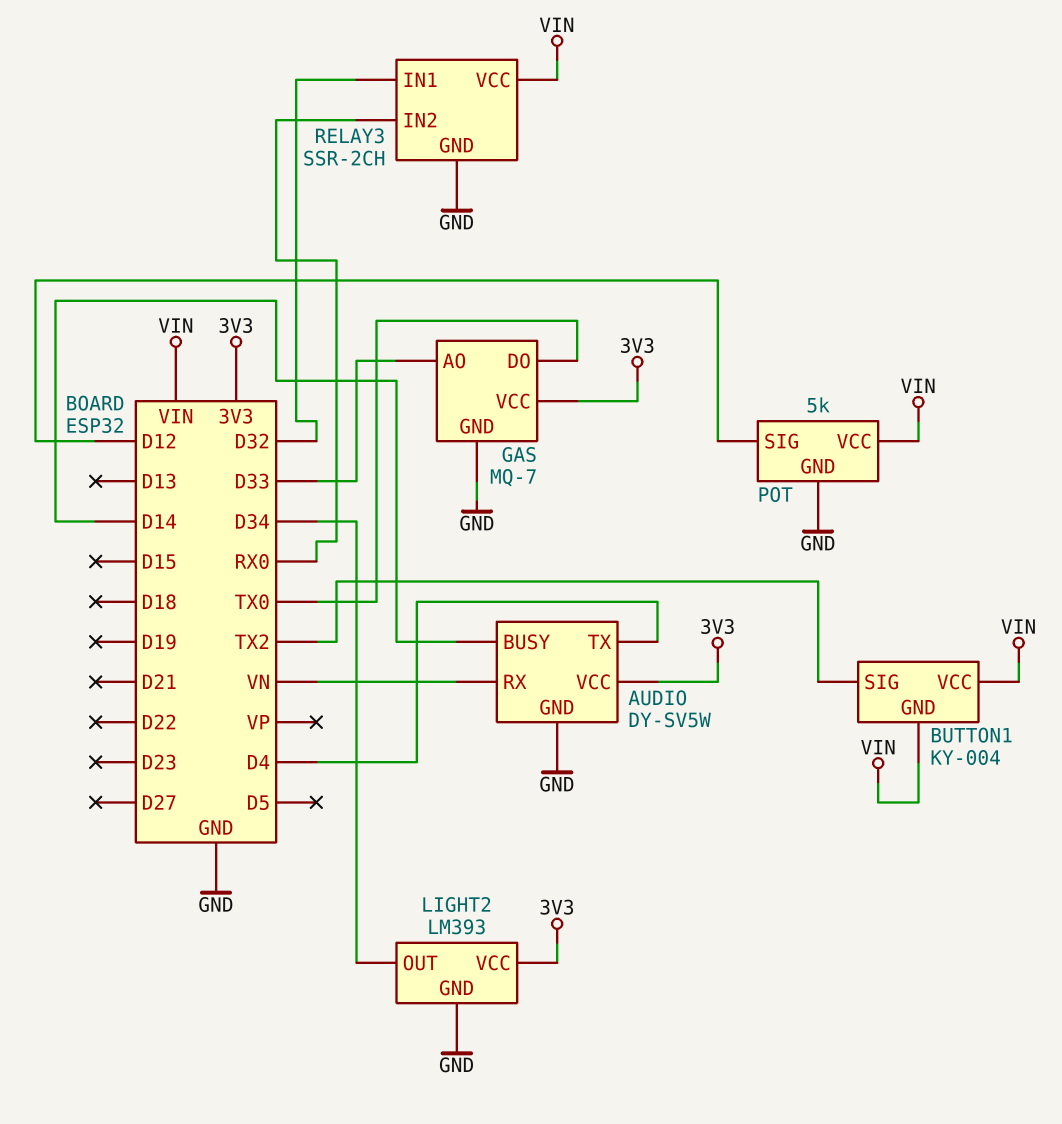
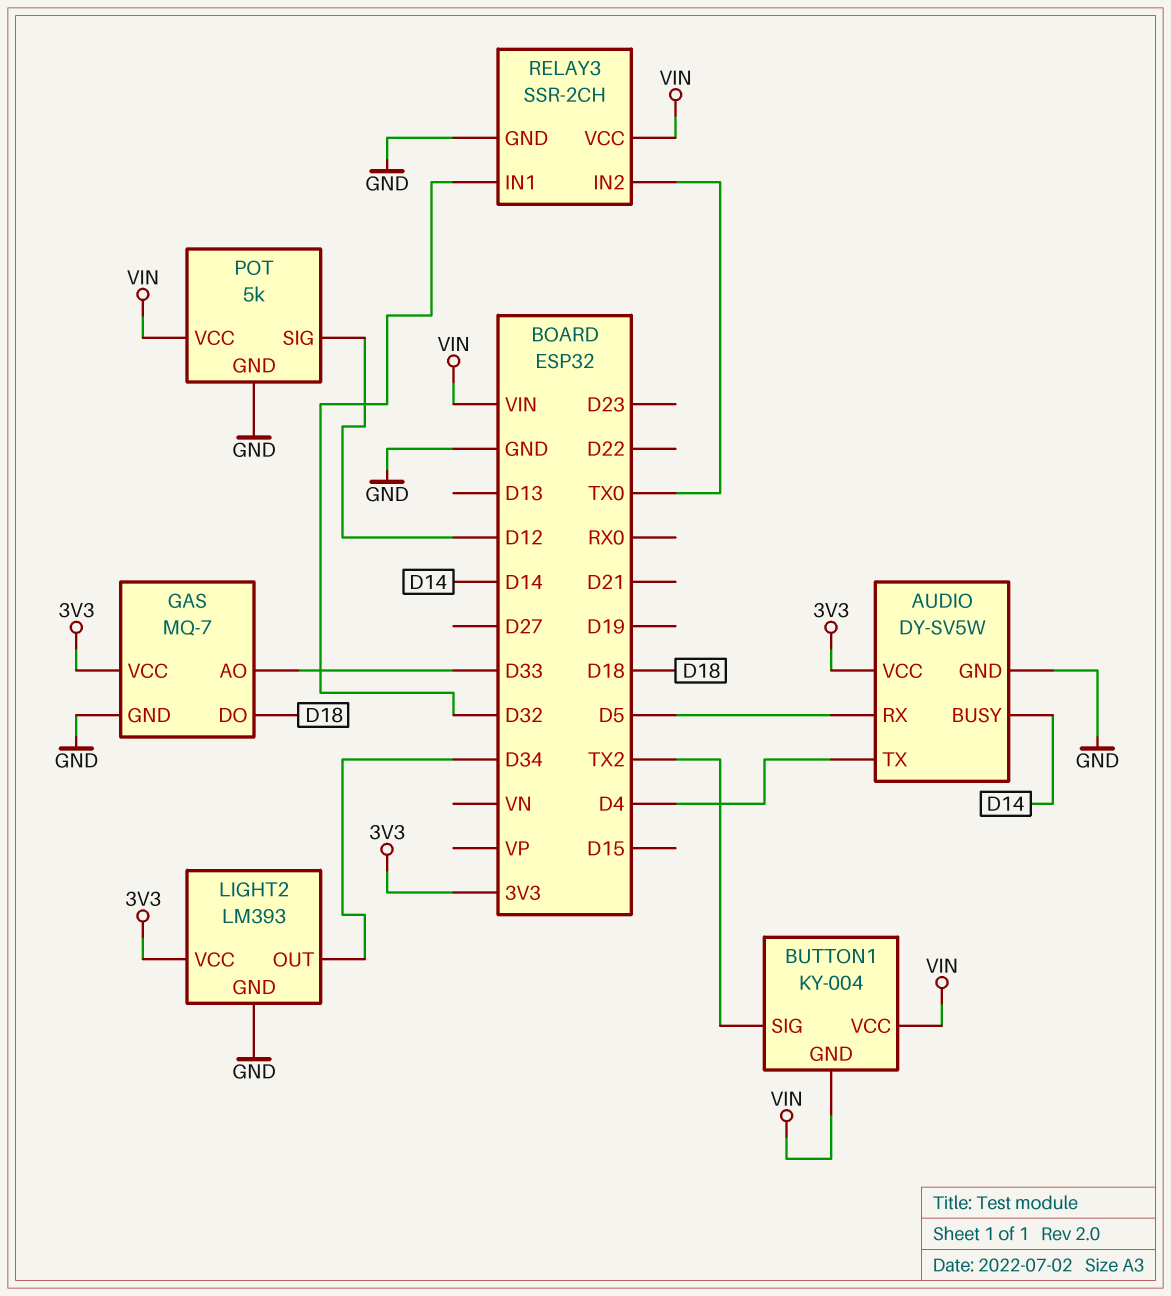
AUDIO pin RX: VN -> D5
GAS pin DO: TX0 -> D18
RELAY3 pin IN2: RX0 -> TX0

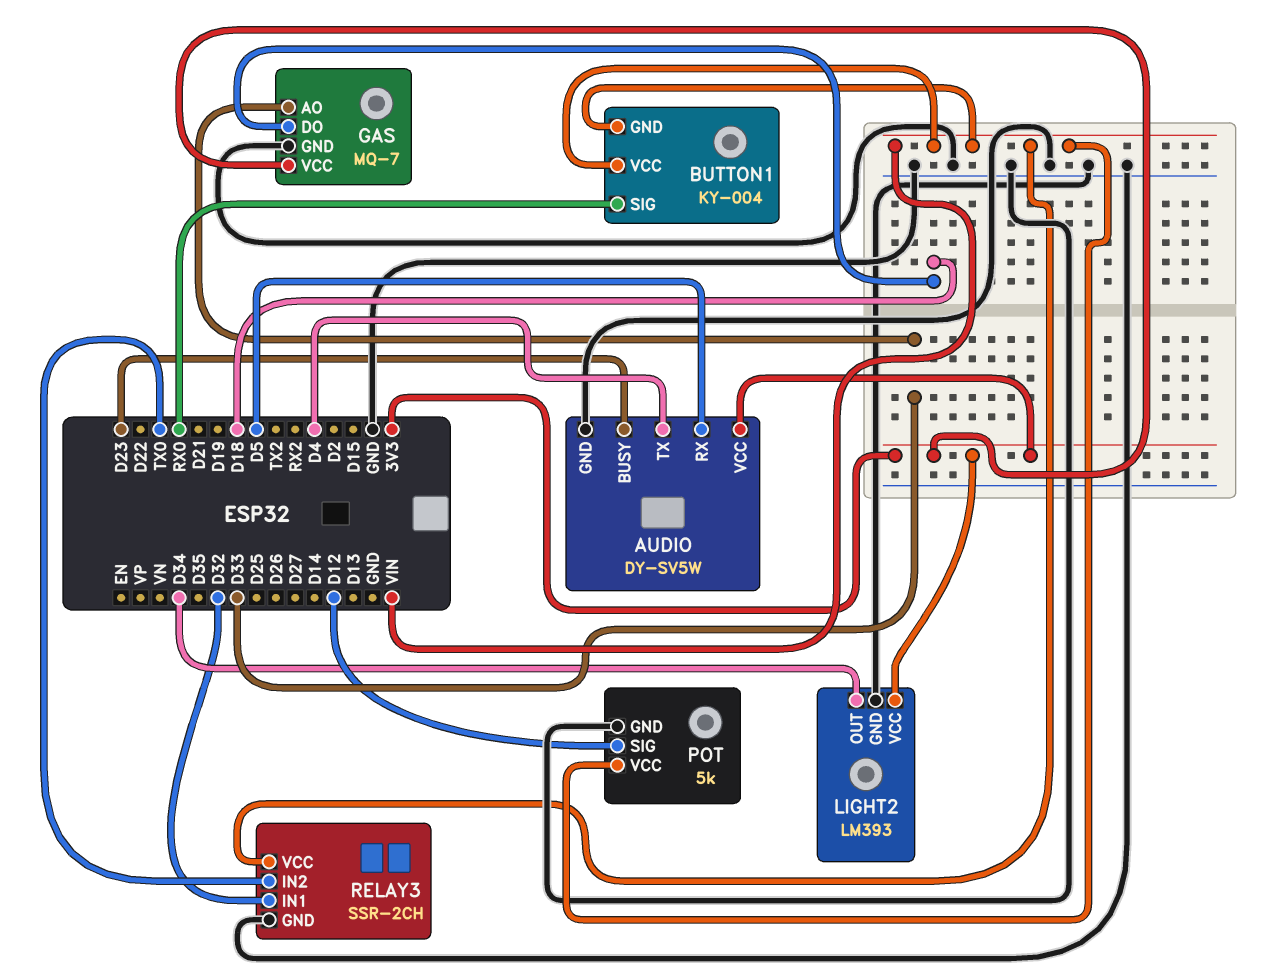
AUDIO pin BUSY: D14 -> D23
BUTTON1 pin SIG: TX2 -> RX0

